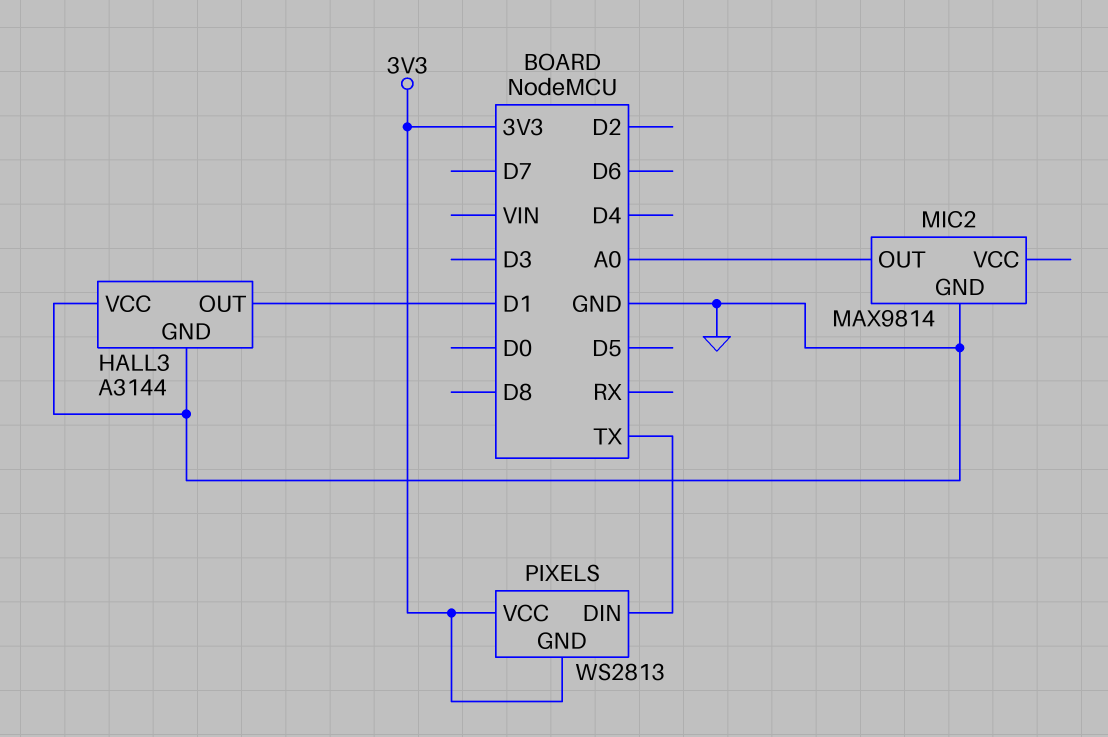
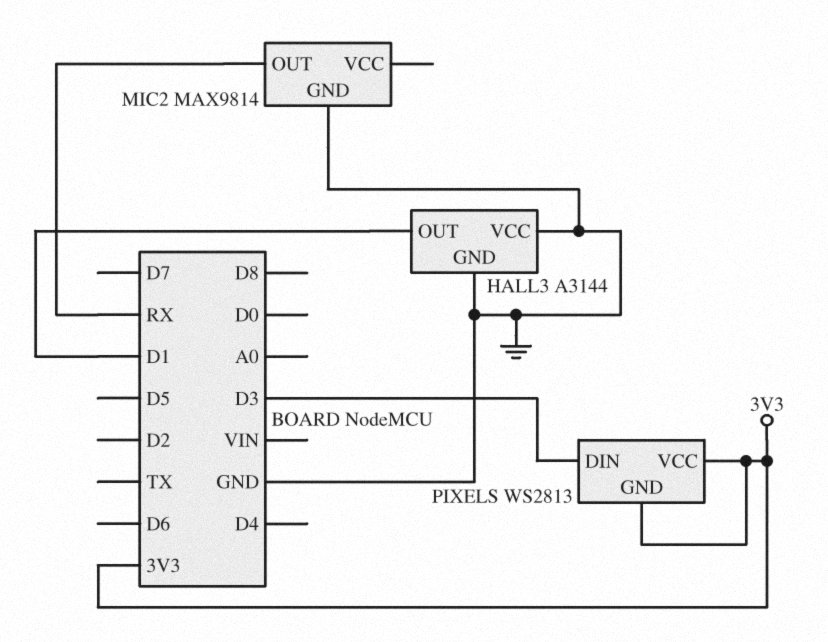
MIC2 pin OUT: A0 -> RX
PIXELS pin DIN: TX -> D3

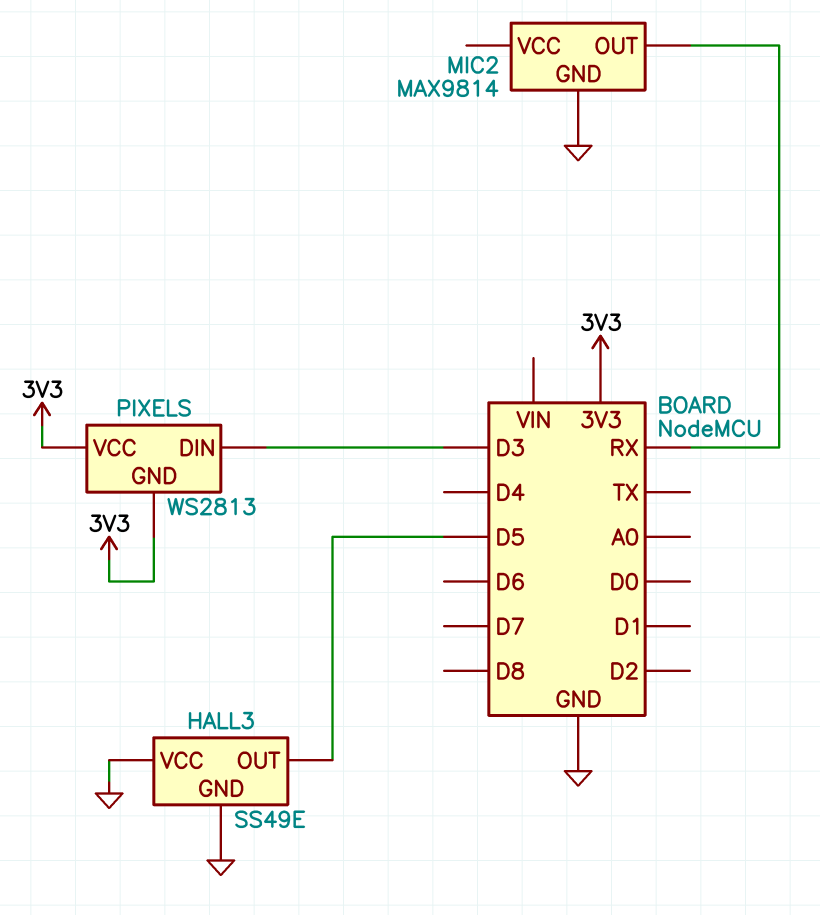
HALL3: A3144 -> SS49E
HALL3 pin OUT: D1 -> D5

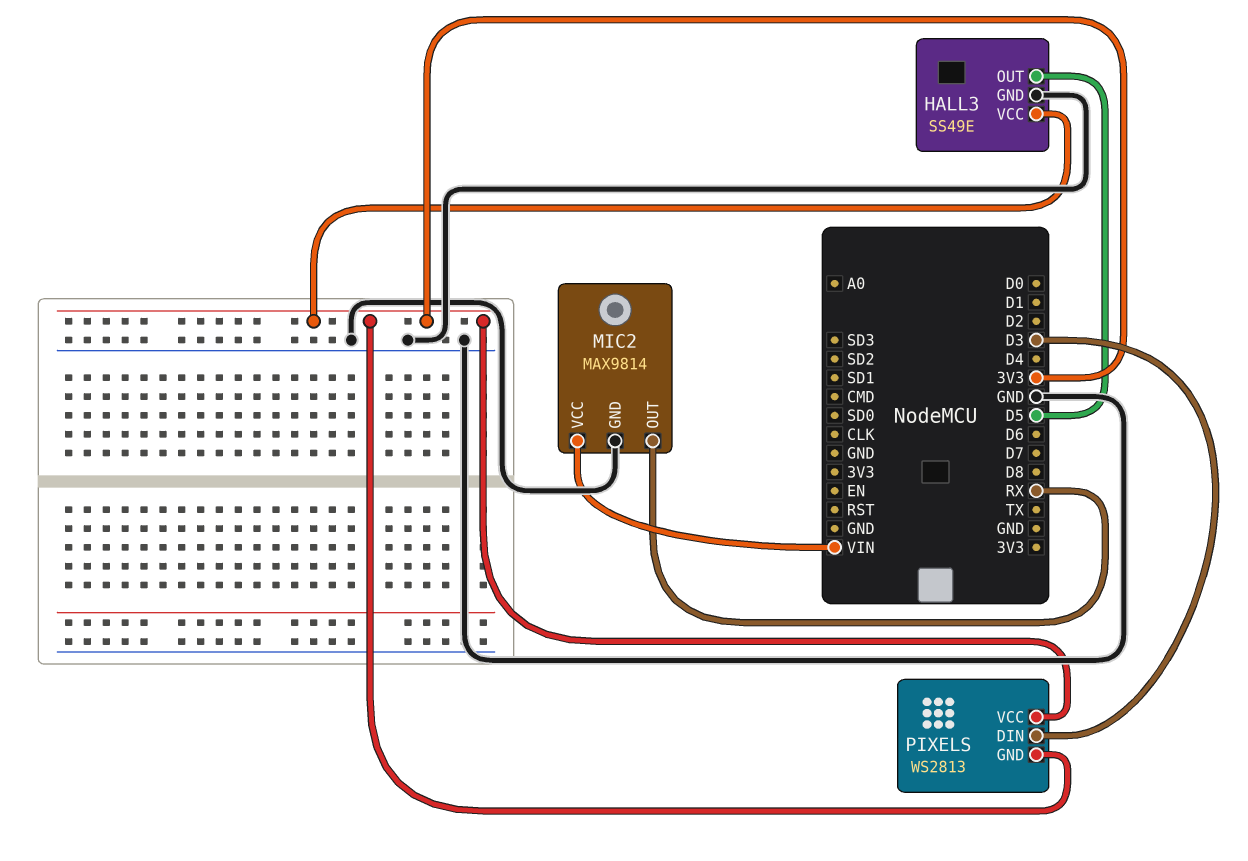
HALL3 pin VCC: GND -> 3V3
MIC2 pin VCC: none -> VIN

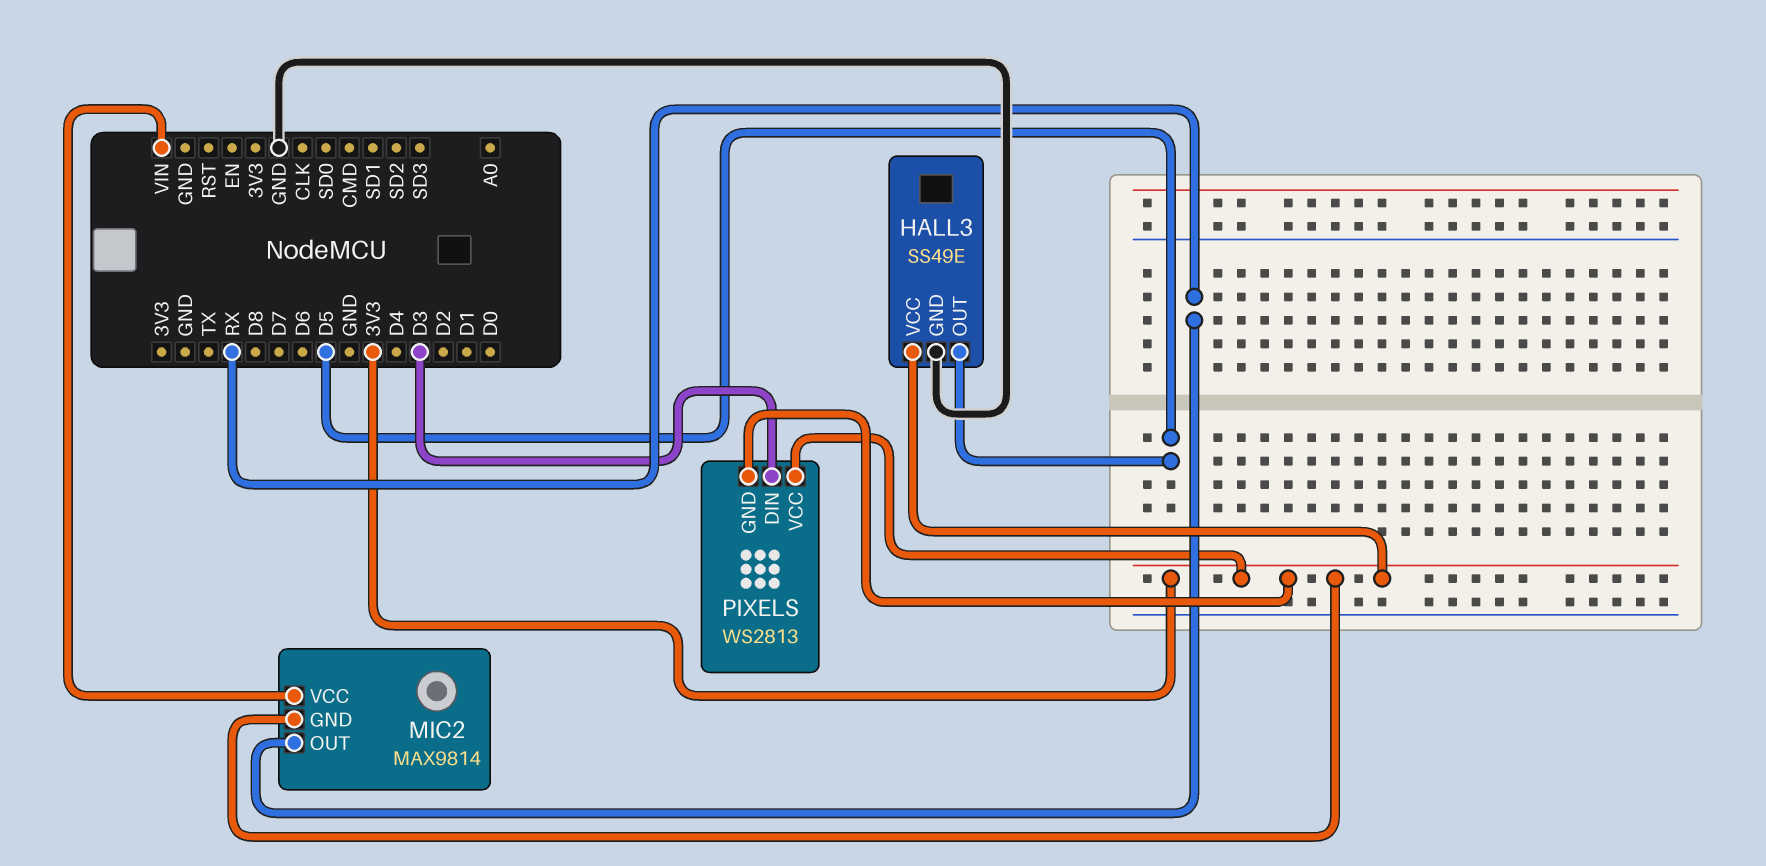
MIC2 pin GND: GND -> 3V3

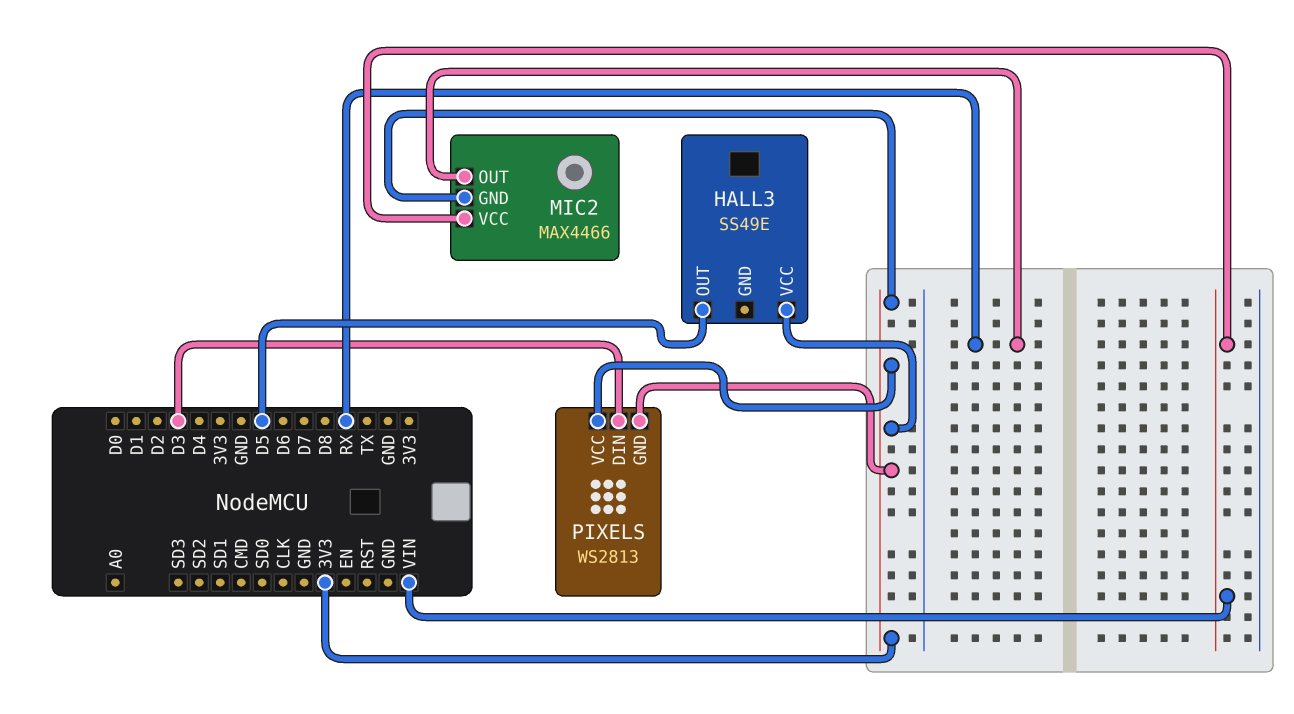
HALL3 pin GND: GND -> none
MIC2: MAX9814 -> MAX4466

